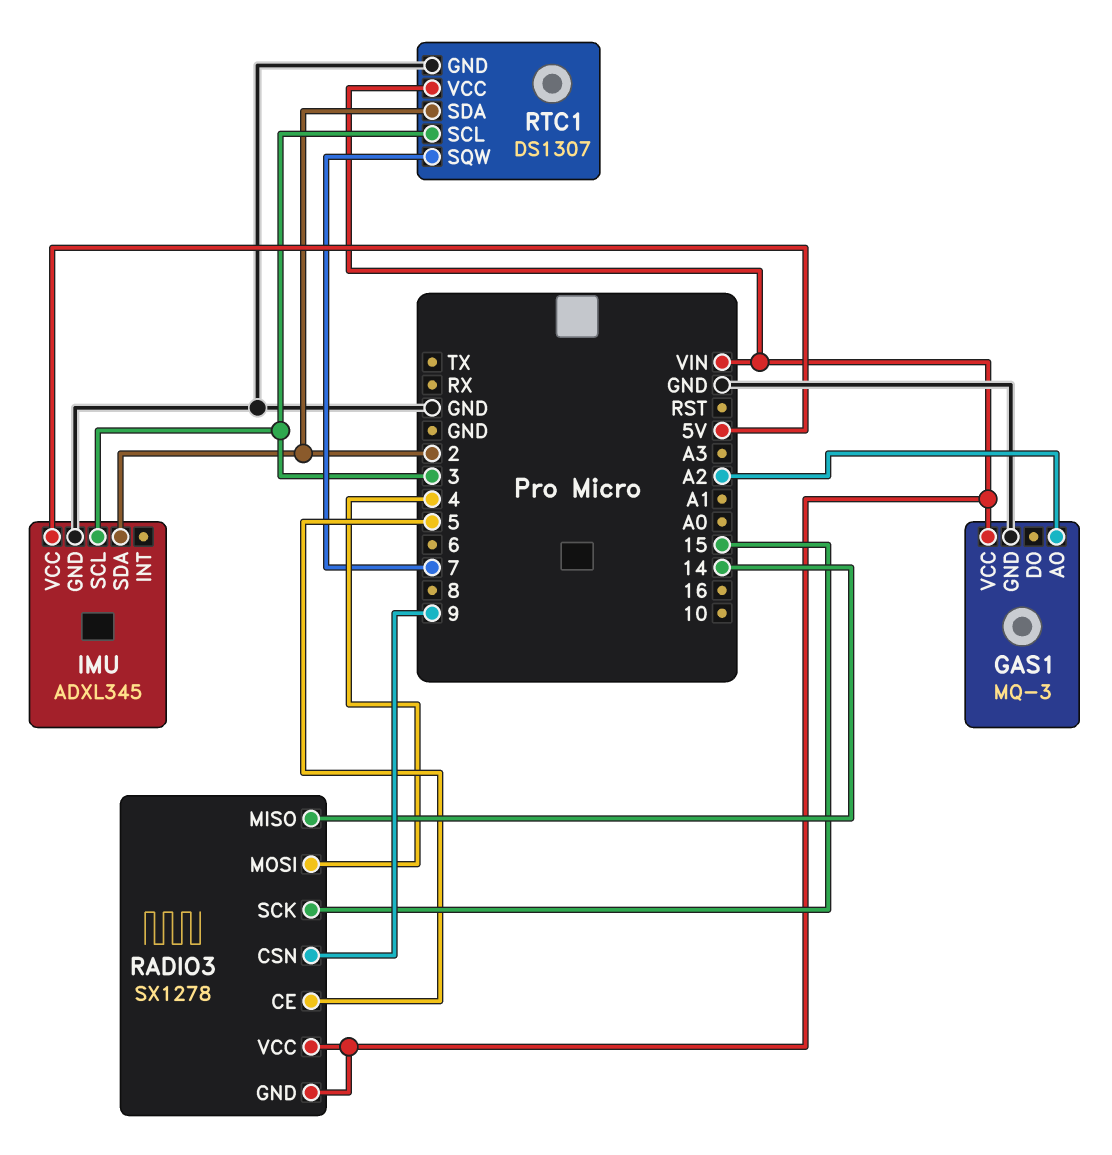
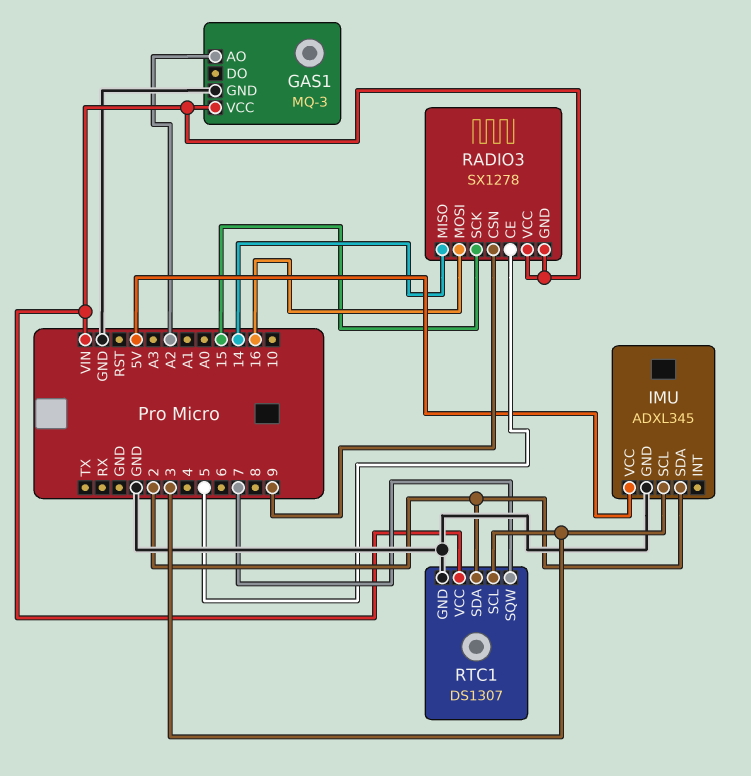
RADIO3 pin MOSI: 4 -> 16

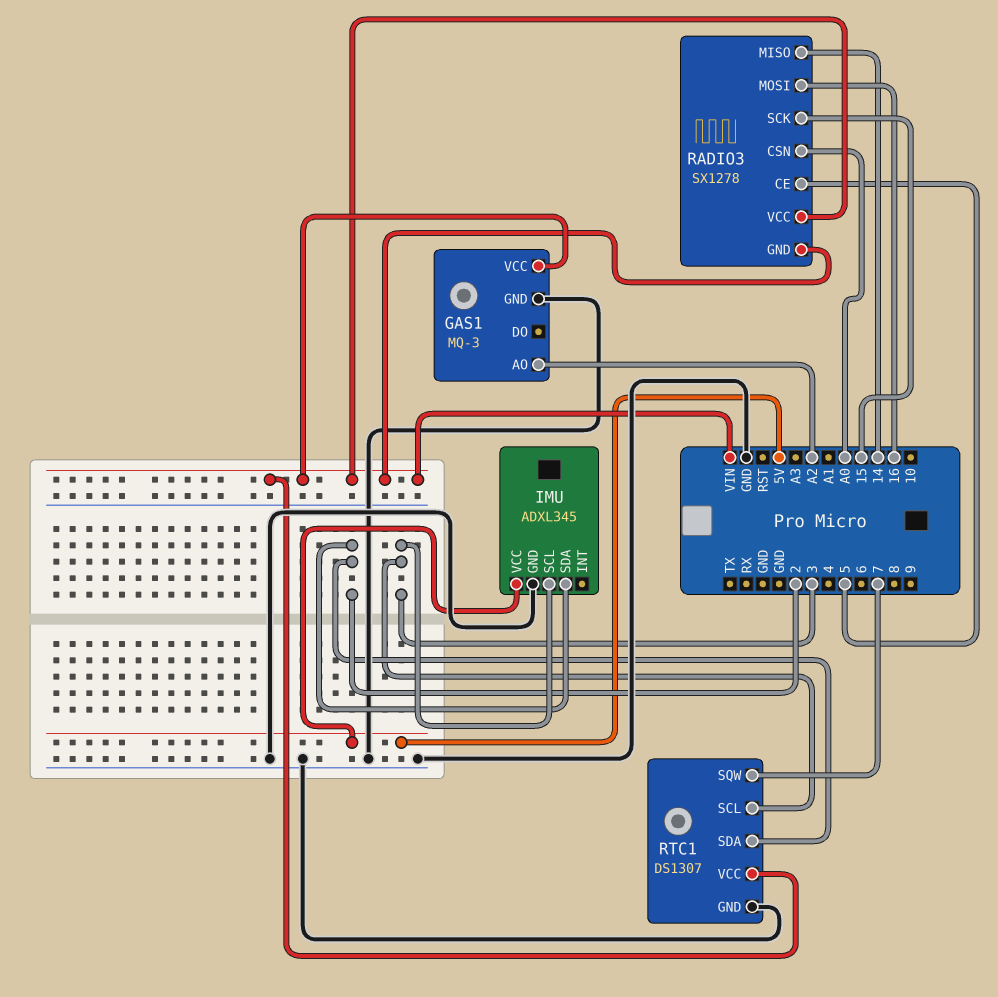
RADIO3 pin CSN: 9 -> A0

